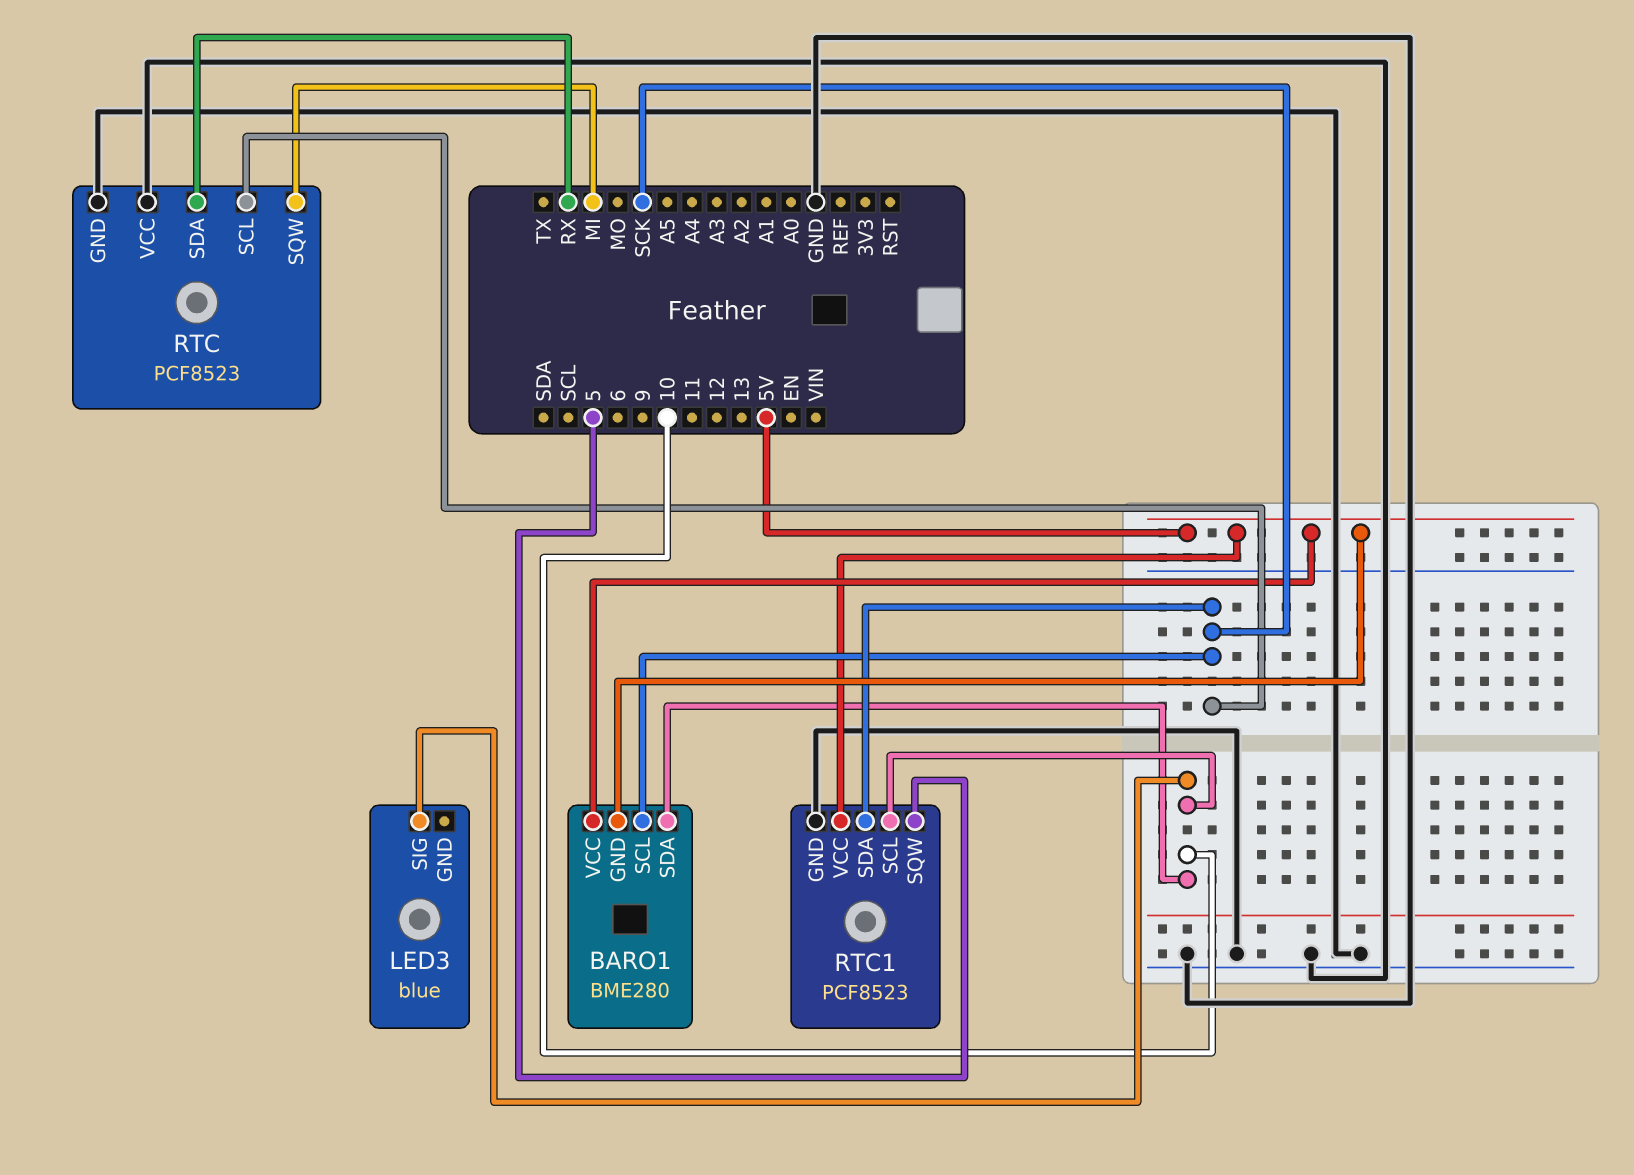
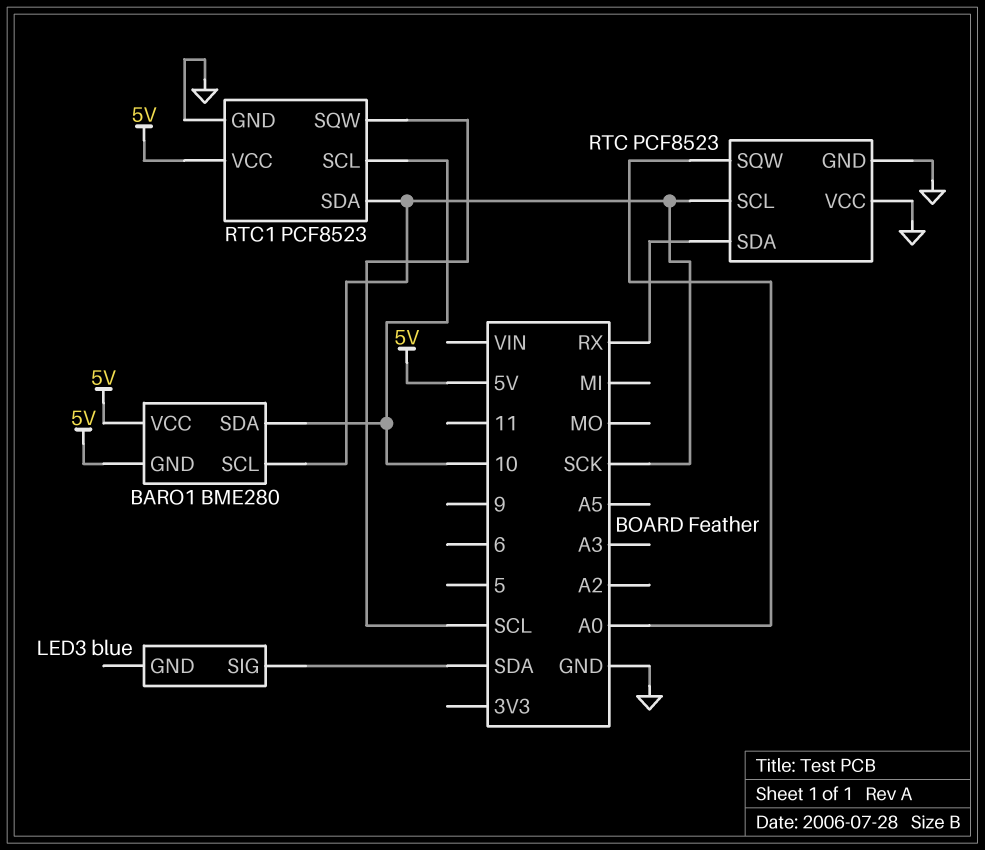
LED3 pin SIG: 10 -> SDA
RTC pin SQW: MI -> A0
RTC1 pin SQW: 5 -> SCL

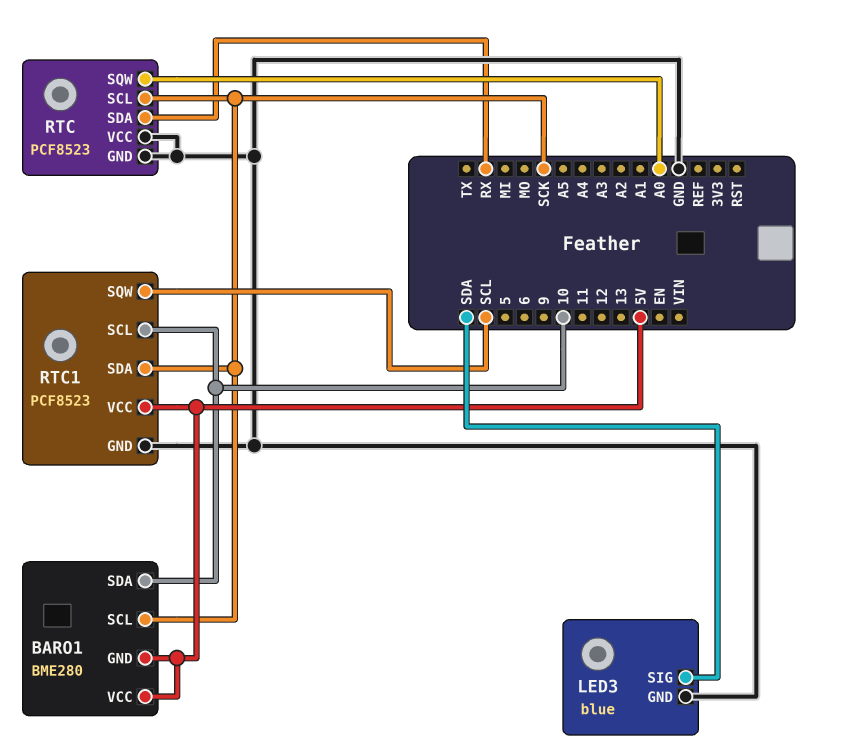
LED3 pin GND: none -> GND

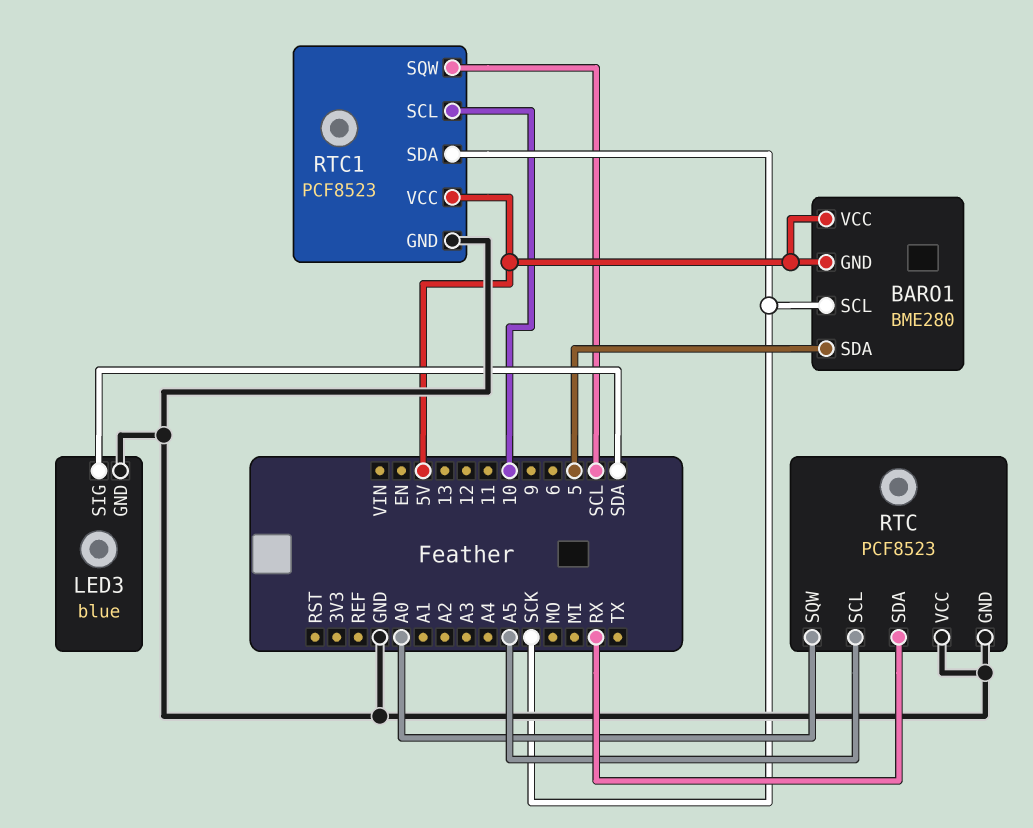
BARO1 pin SDA: 10 -> 5
RTC pin SCL: SCK -> A5

